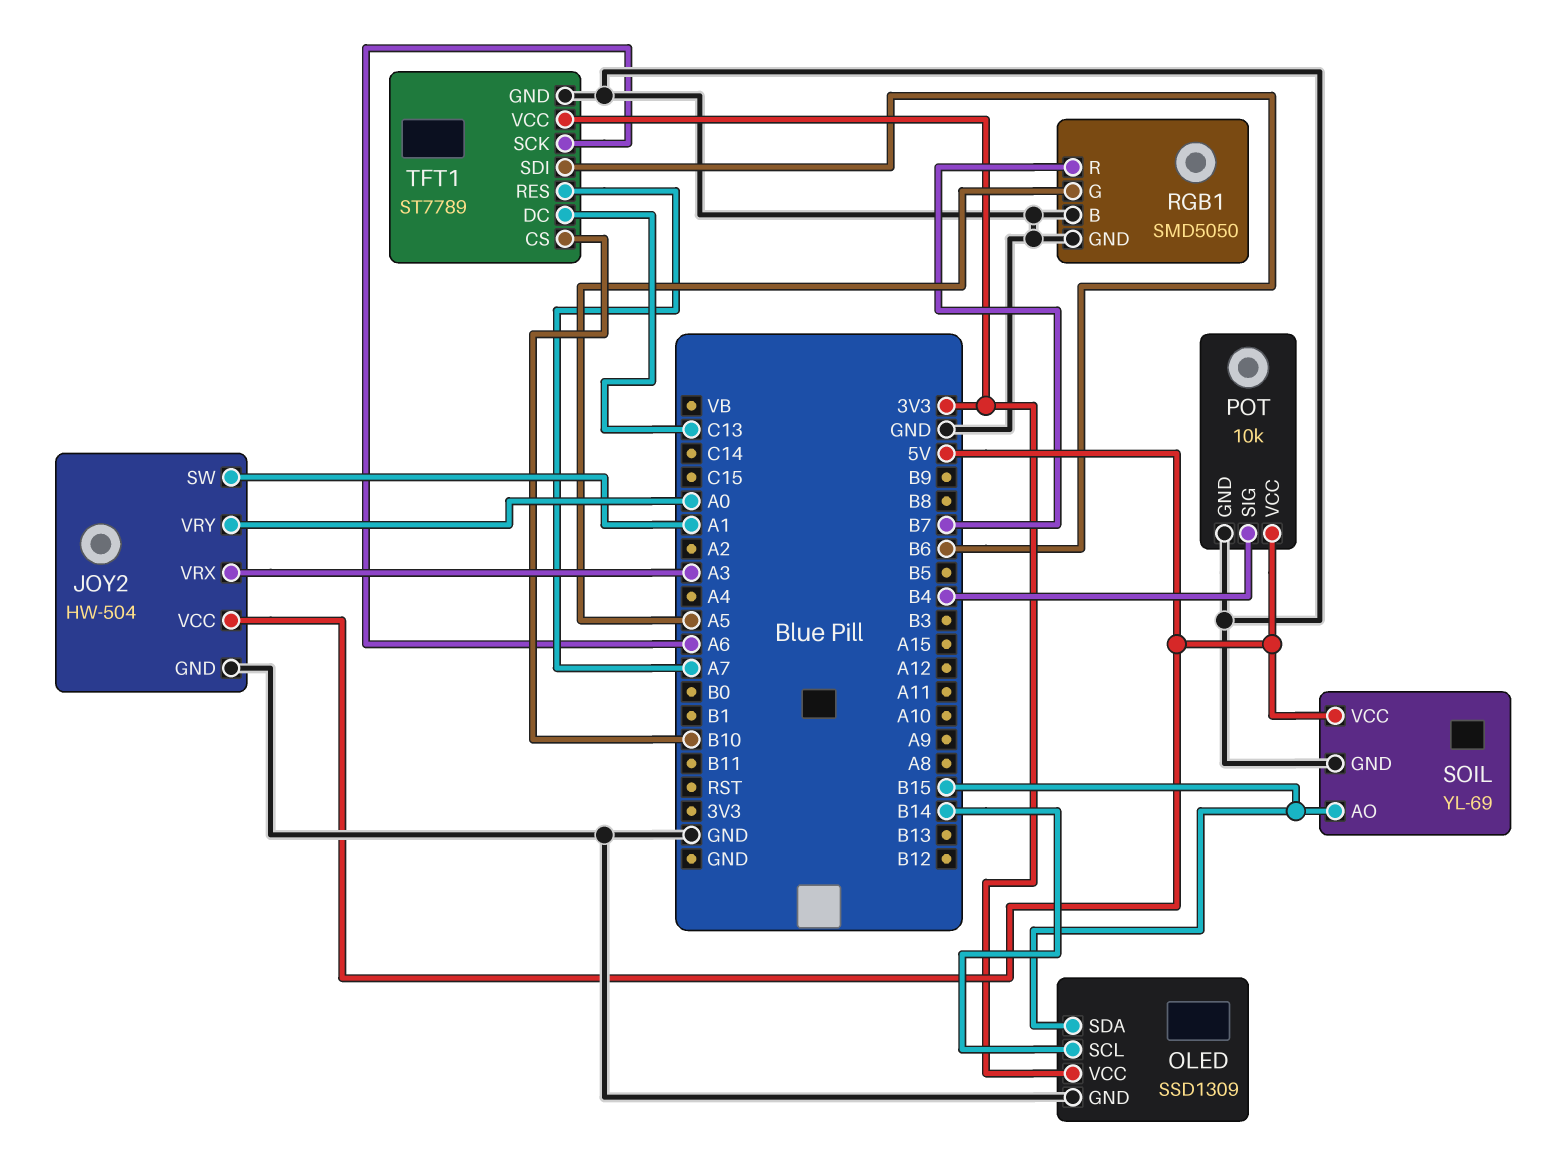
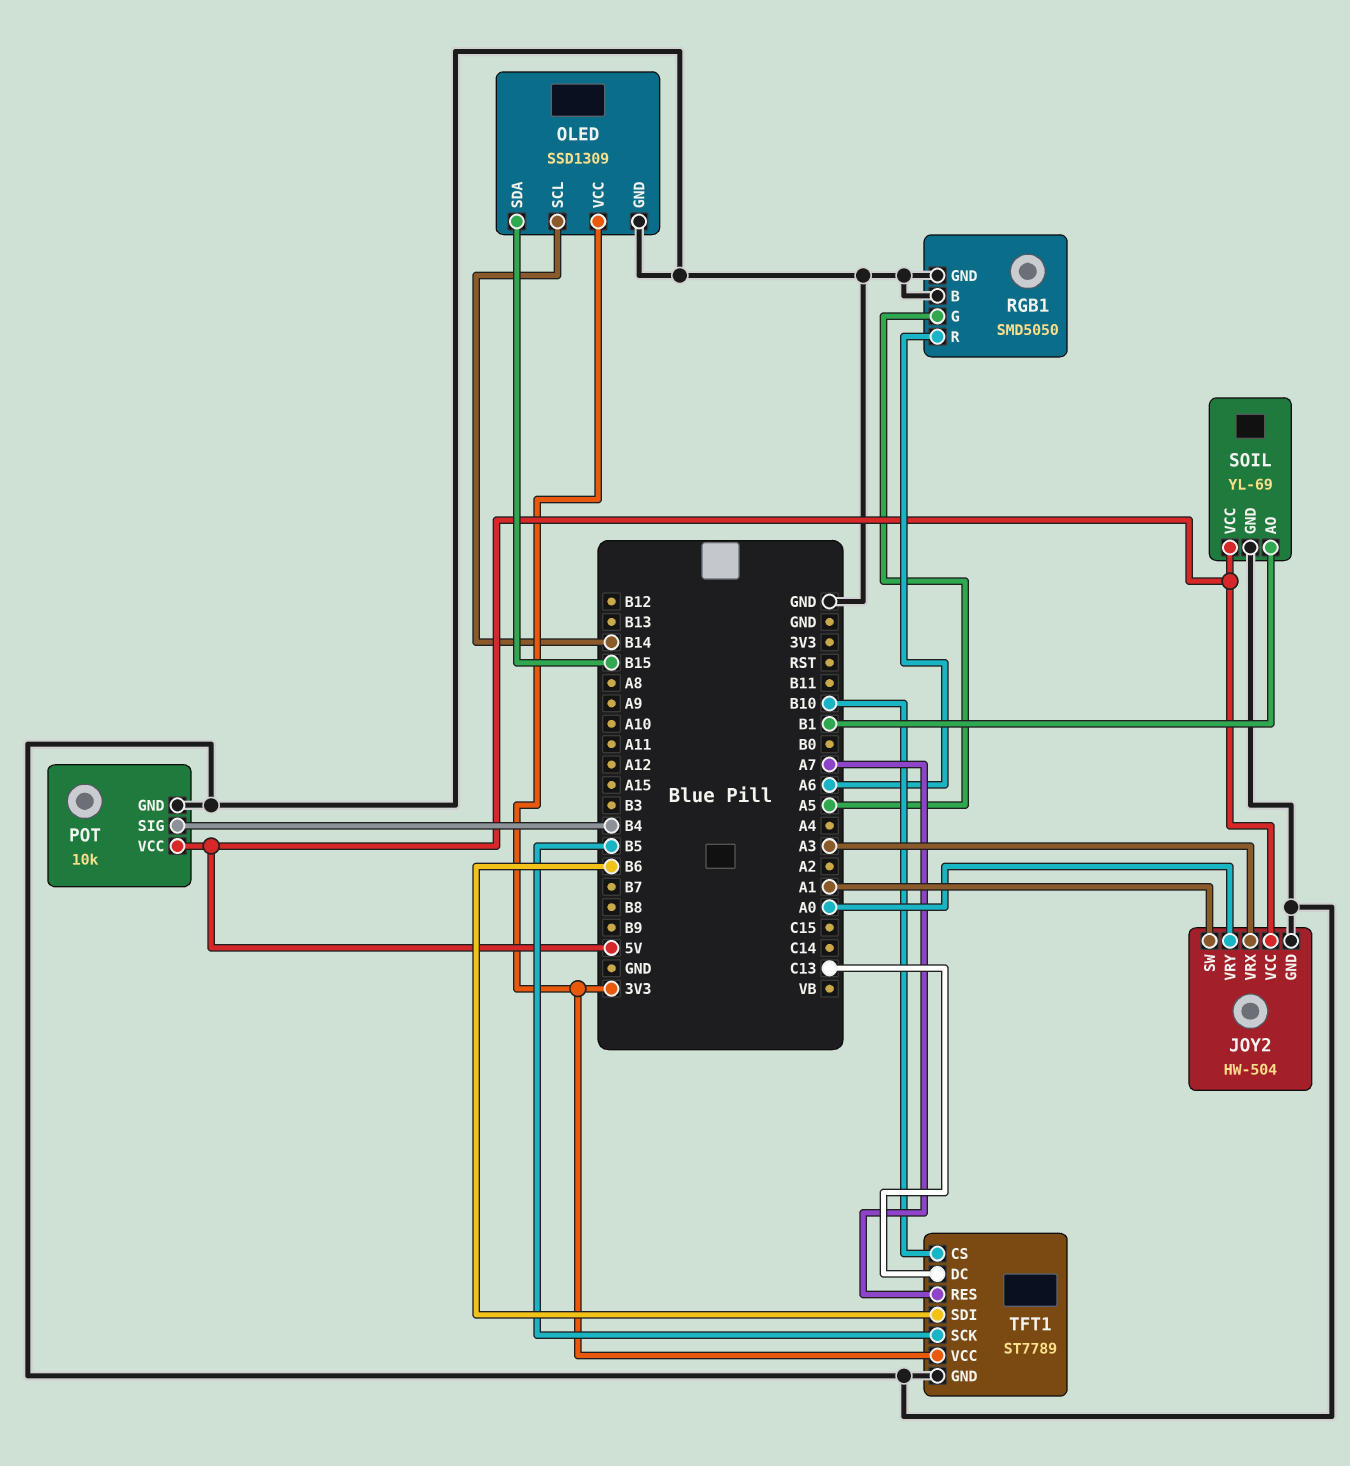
RGB1 pin R: B7 -> A6
SOIL pin AO: B15 -> B1
TFT1 pin SCK: A6 -> B5

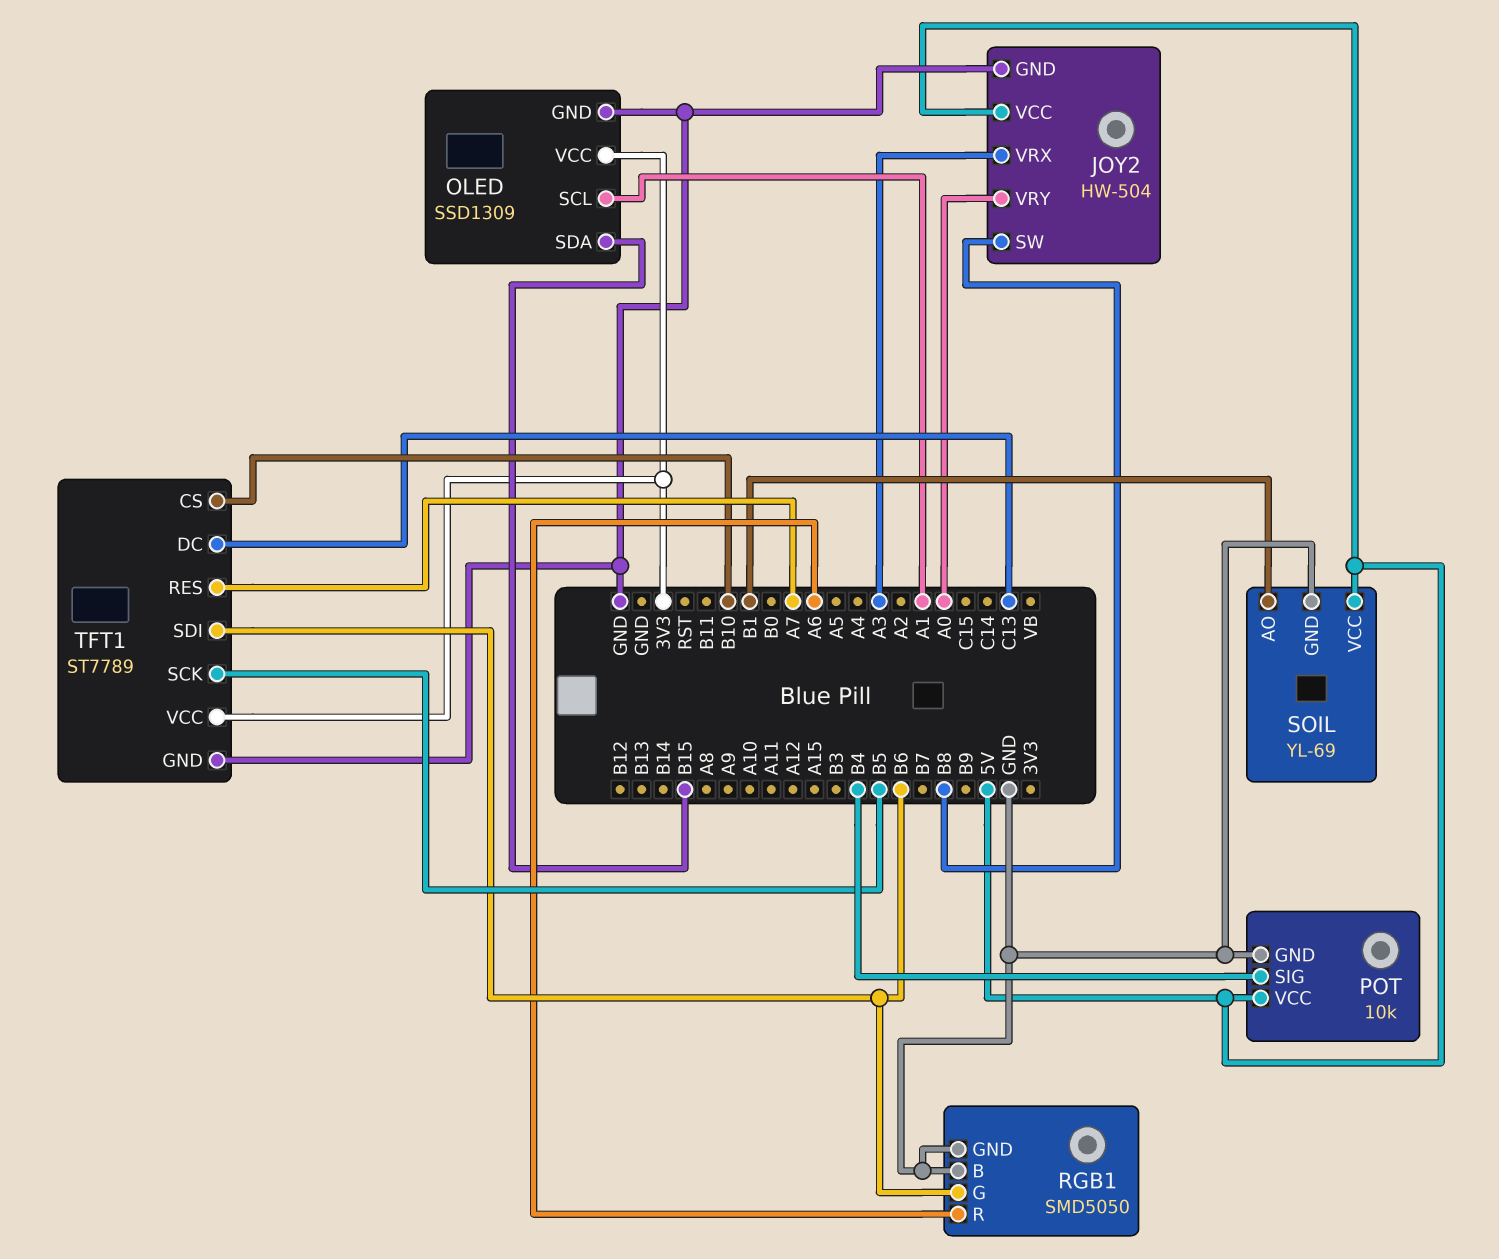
JOY2 pin SW: A1 -> B8
OLED pin SCL: B14 -> A1
RGB1 pin G: A5 -> B6

